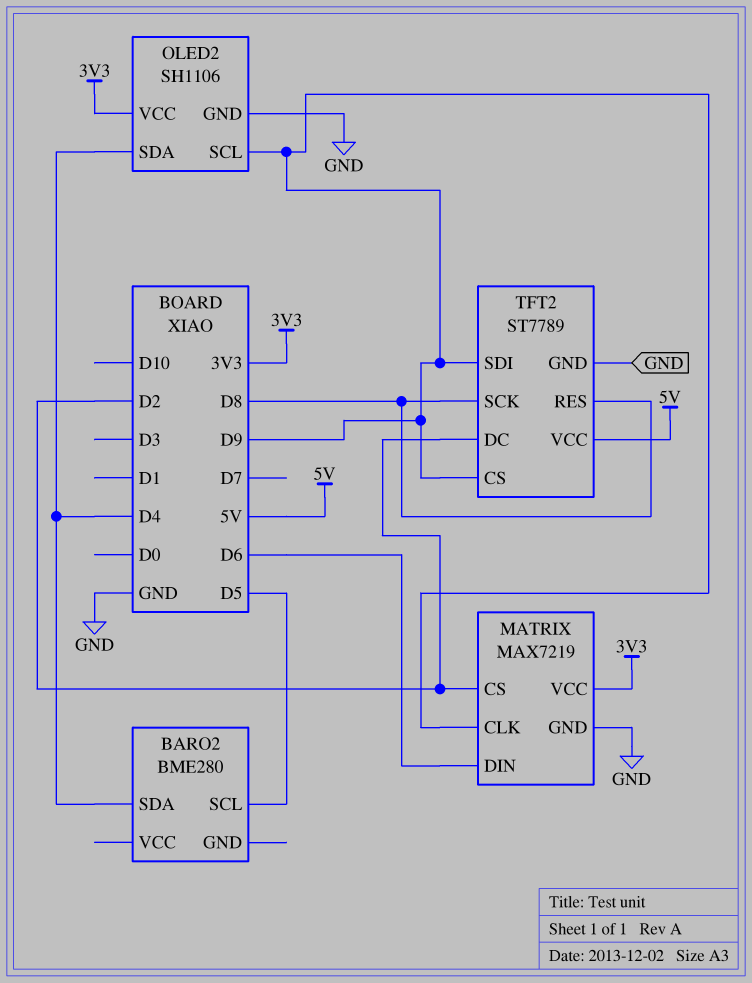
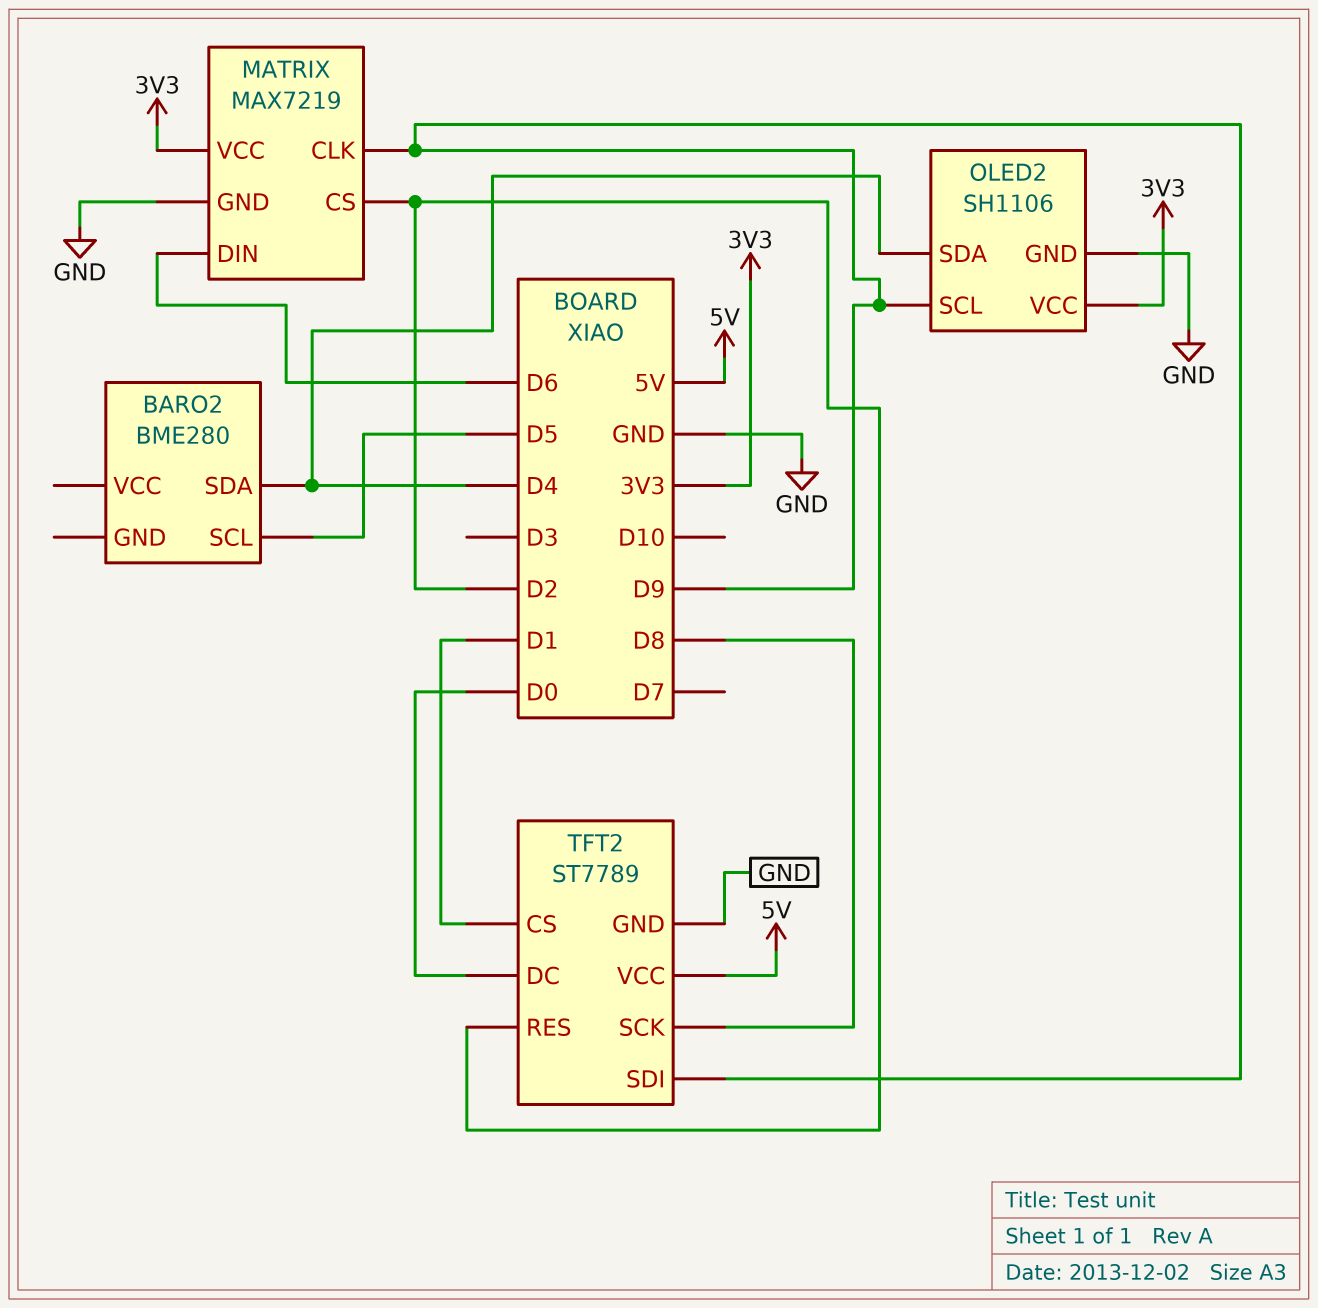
TFT2 pin CS: D9 -> D1
TFT2 pin DC: D2 -> D0
TFT2 pin RES: D8 -> D2

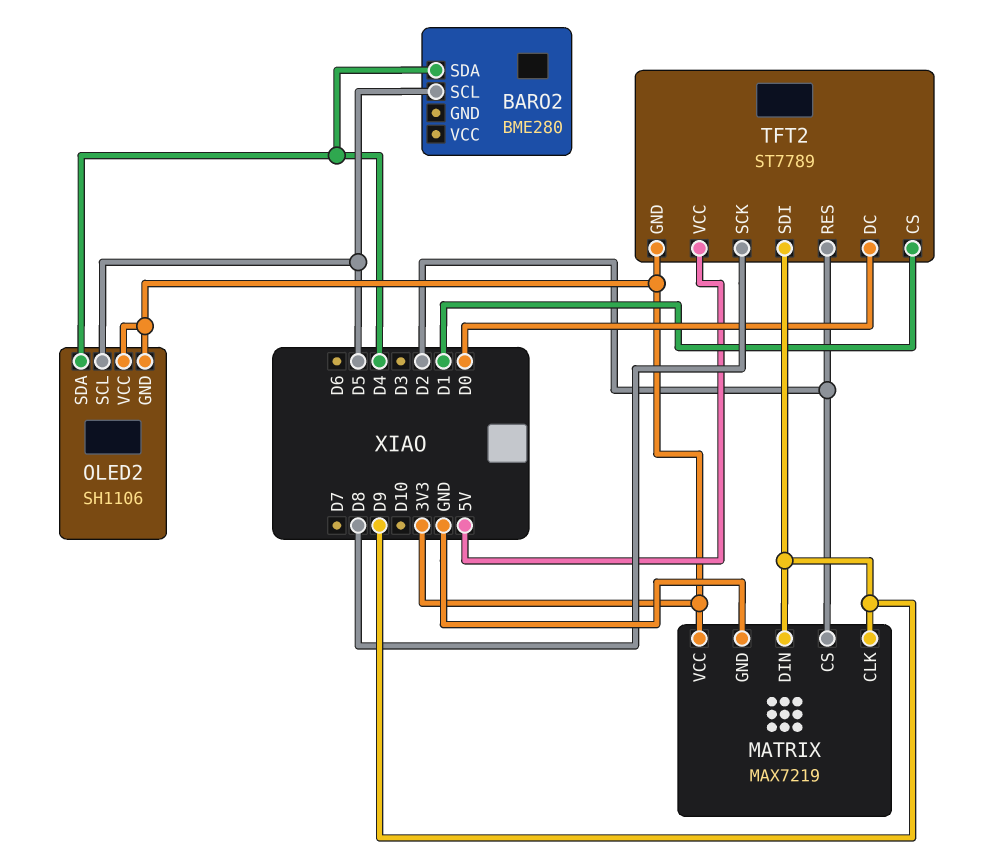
MATRIX pin DIN: D6 -> D9
OLED2 pin GND: GND -> 3V3
OLED2 pin SCL: D9 -> D5
TFT2 pin GND: GND -> 3V3

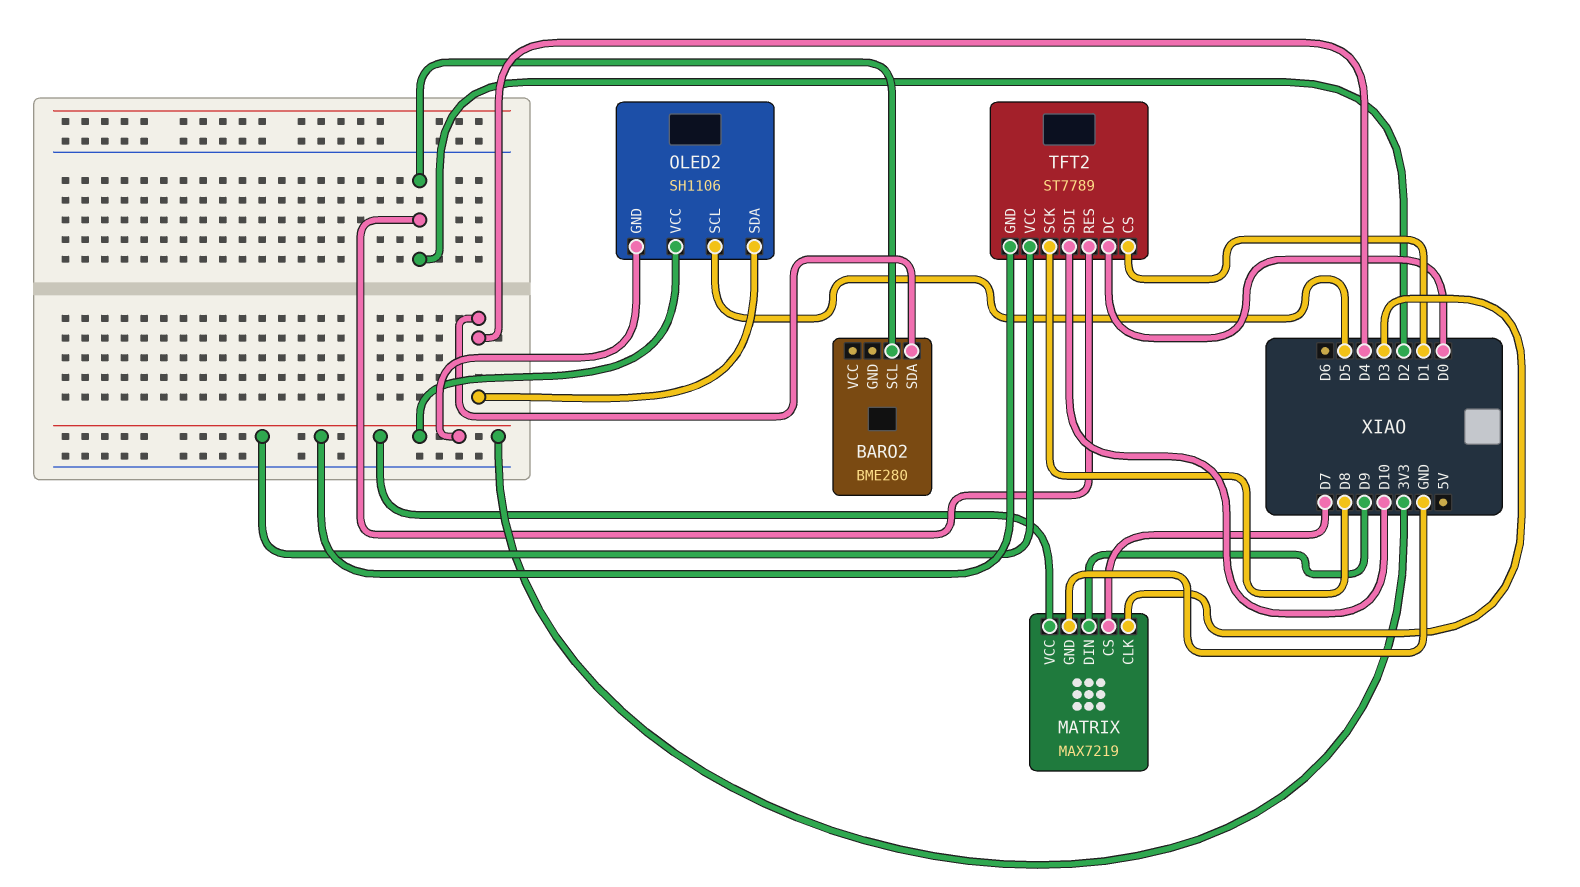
BARO2 pin SCL: D5 -> D2
MATRIX pin CLK: D9 -> D3
MATRIX pin CS: D2 -> D7
TFT2 pin SDI: D9 -> D10
TFT2 pin VCC: 5V -> 3V3

